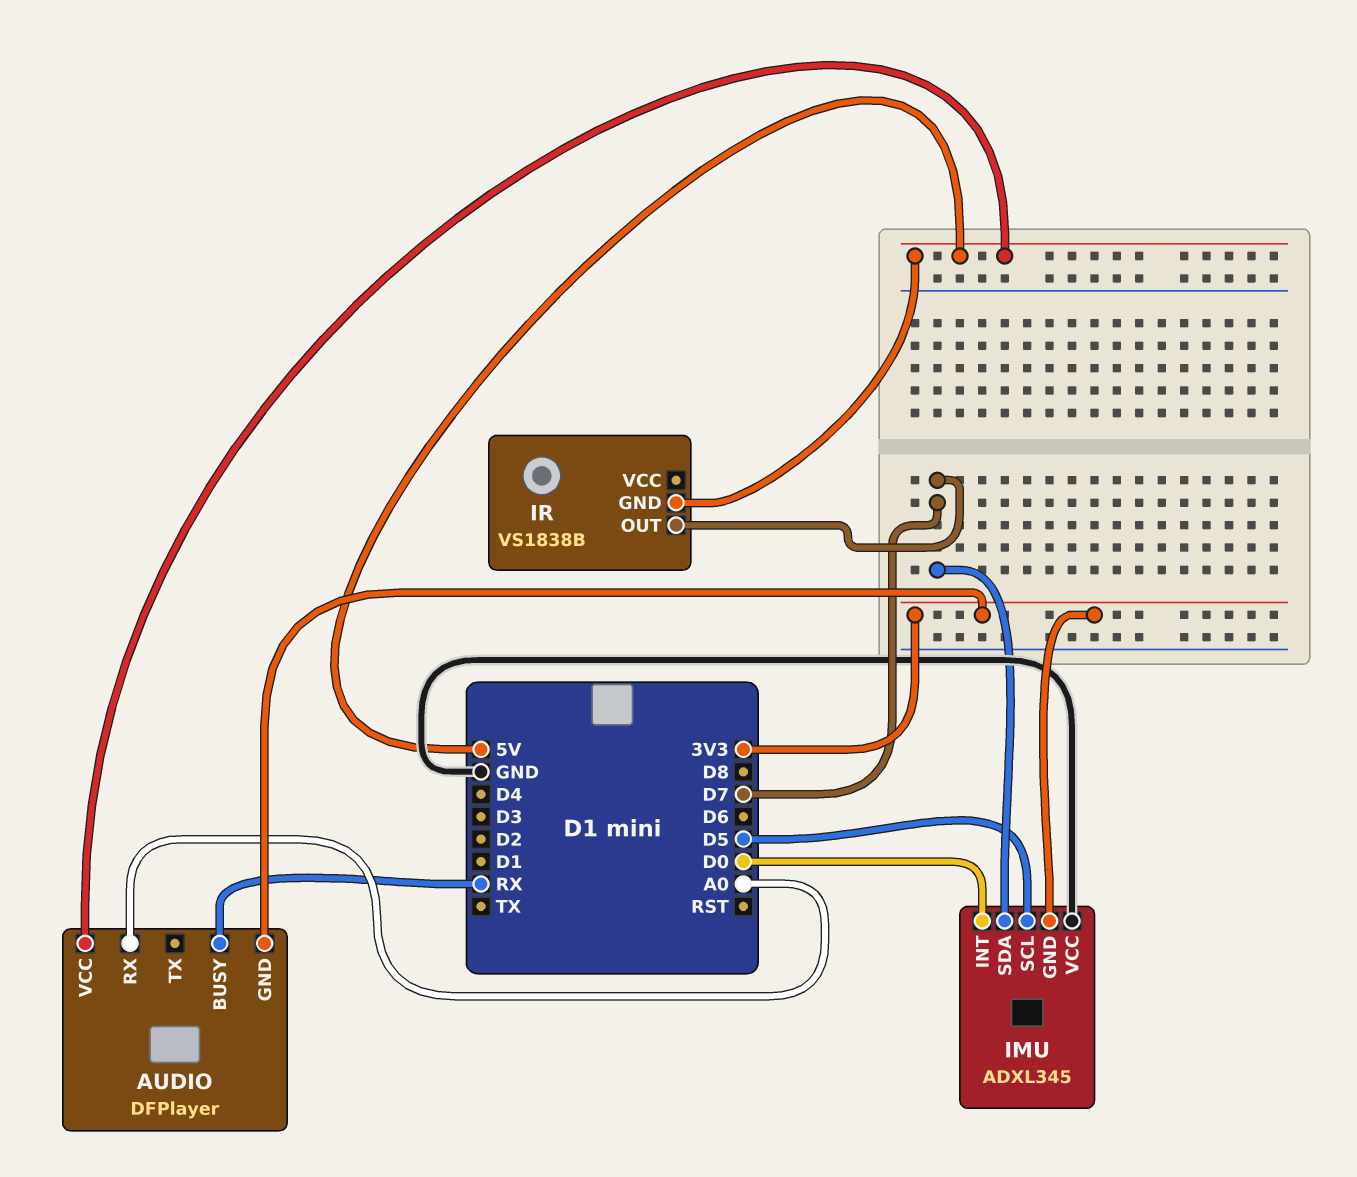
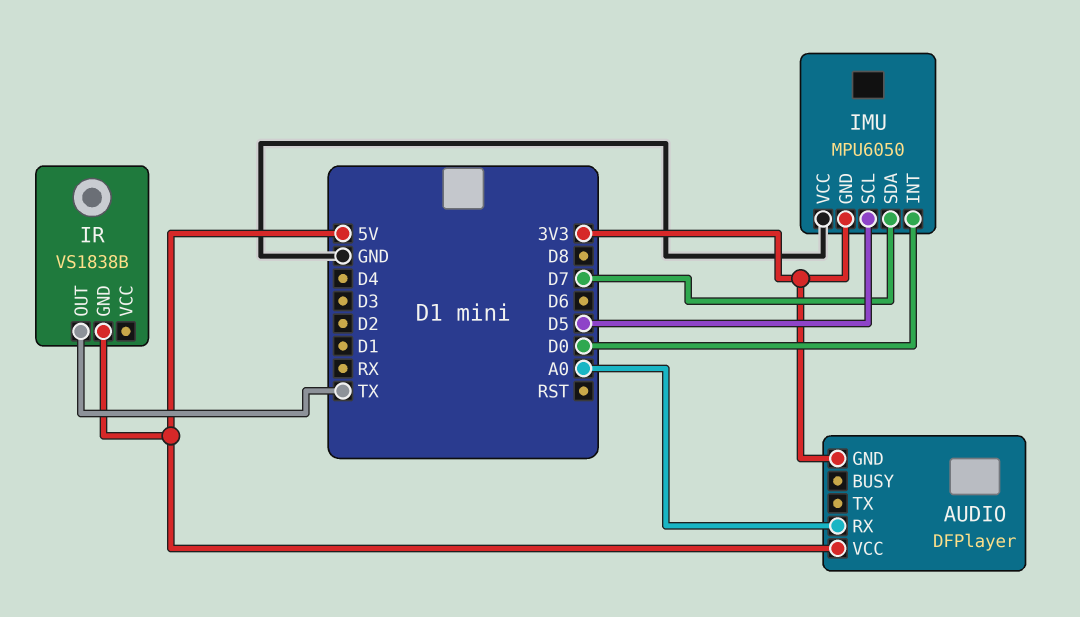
AUDIO pin BUSY: RX -> none
IMU: ADXL345 -> MPU6050
IR pin OUT: D7 -> TX

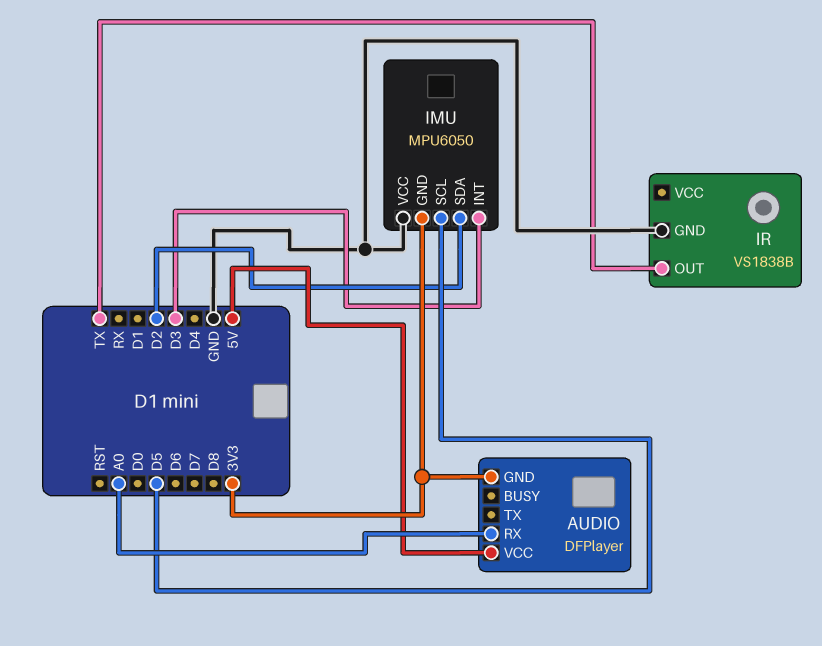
IMU pin INT: D0 -> D3
IMU pin SDA: D7 -> D2
IR pin GND: 5V -> GND

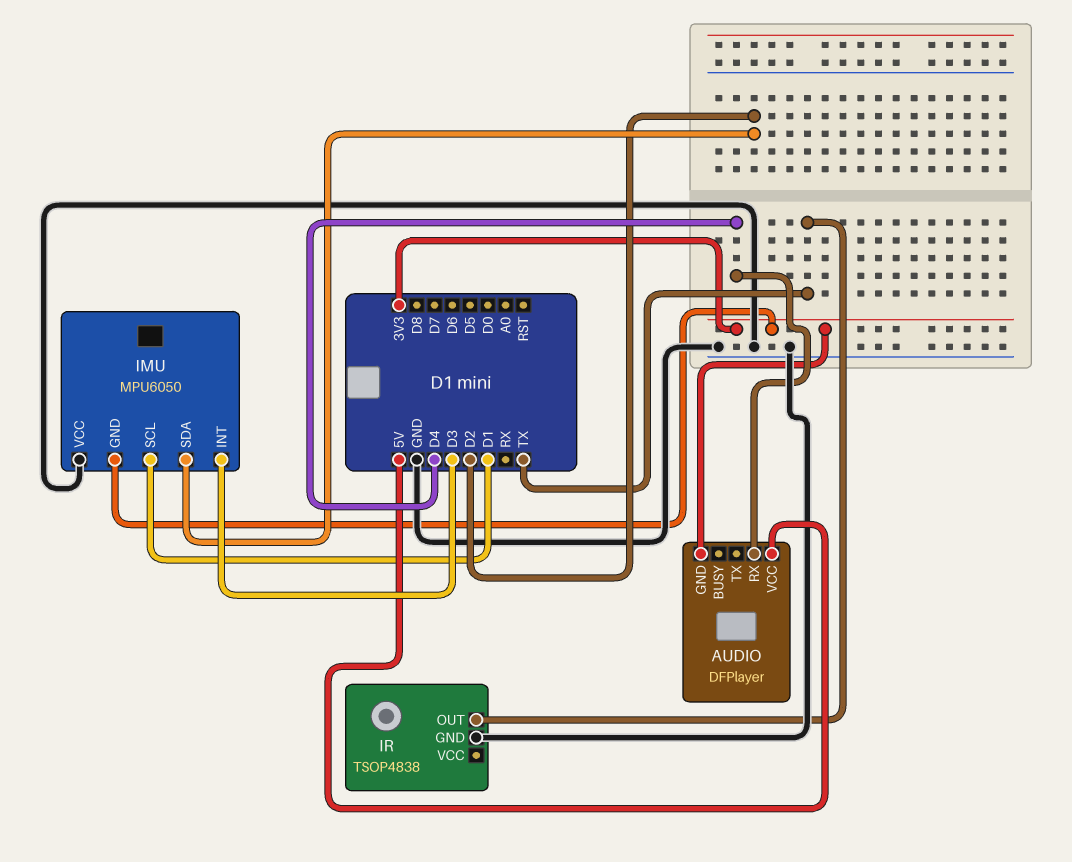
AUDIO pin RX: A0 -> D4
IMU pin SCL: D5 -> D1
IR: VS1838B -> TSOP4838

